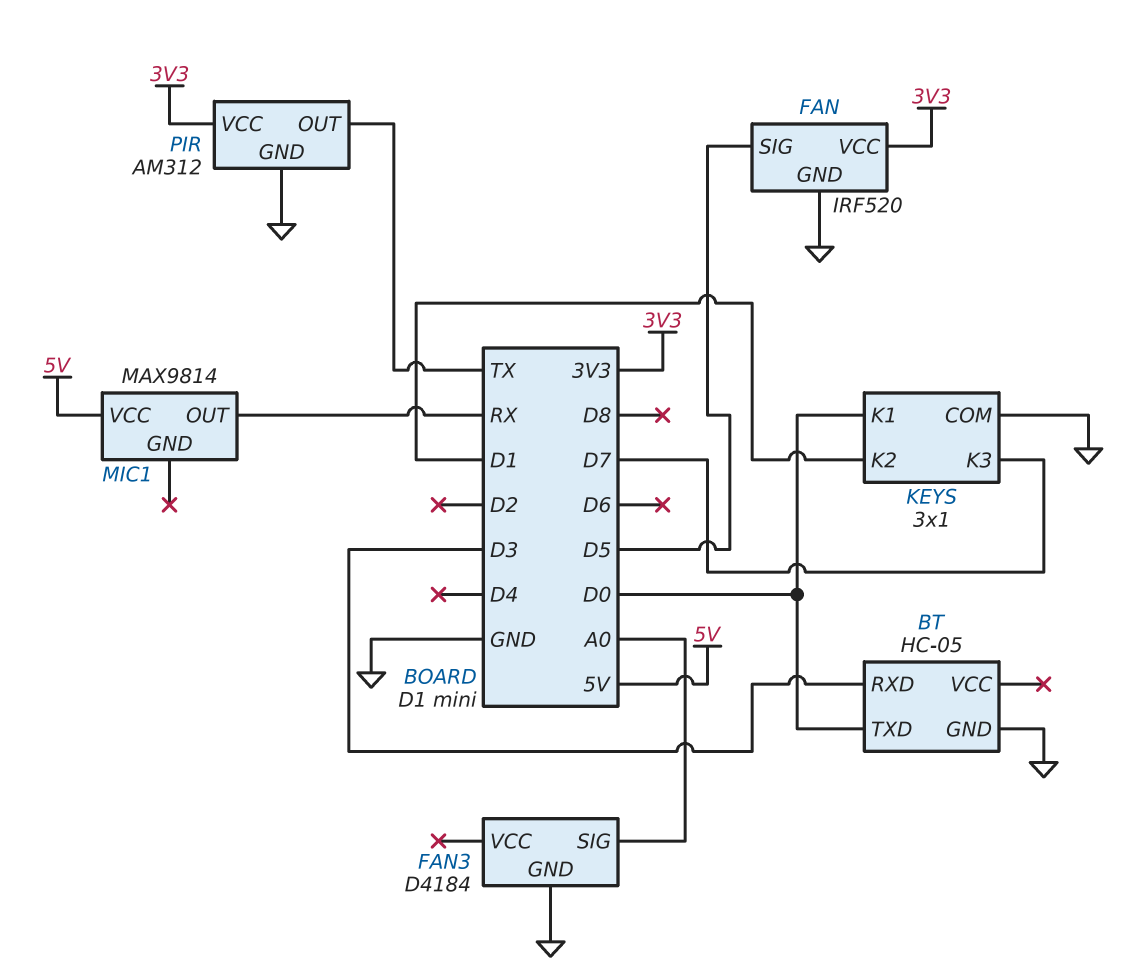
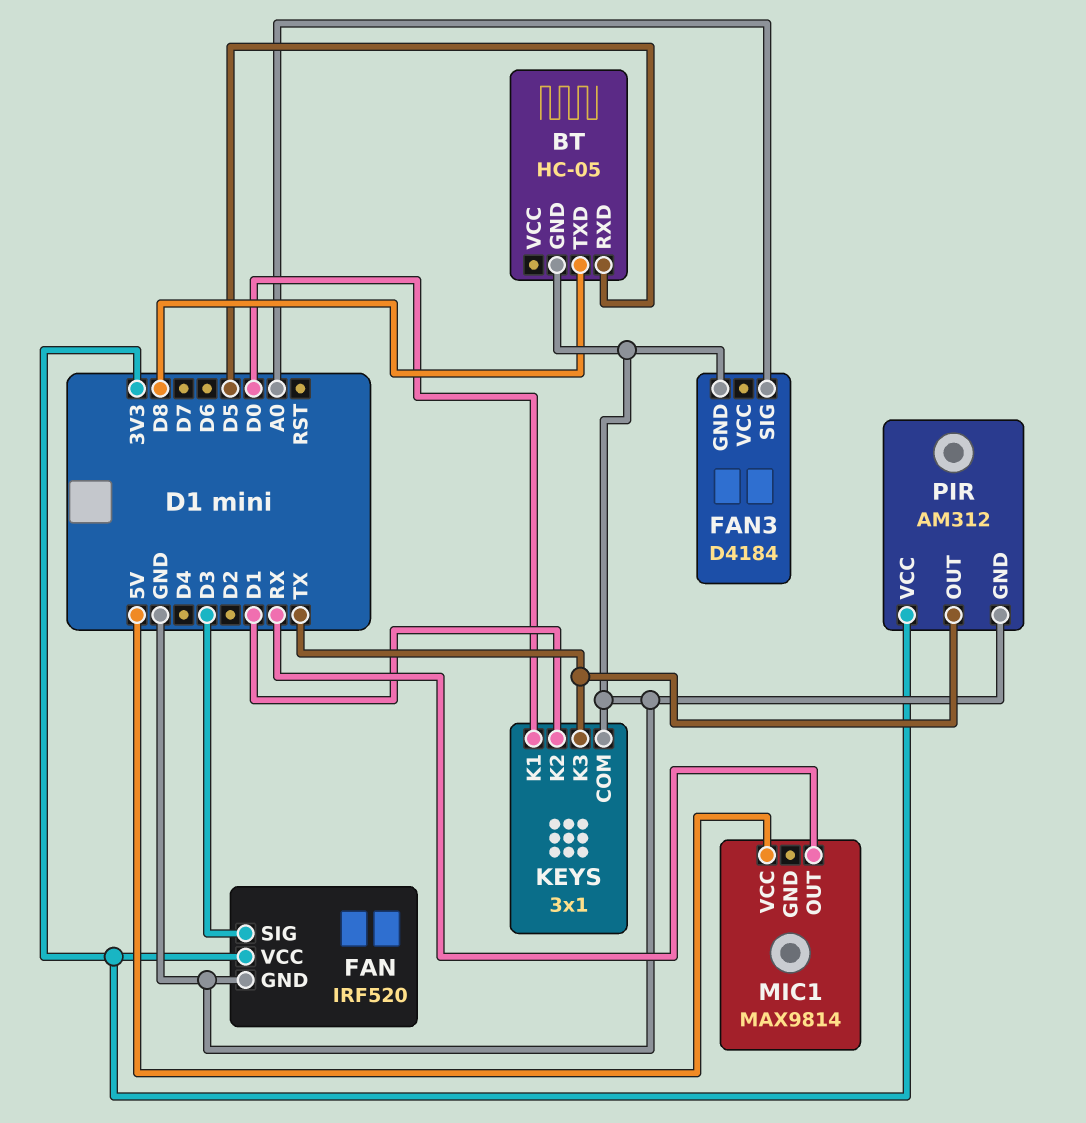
BT pin RXD: D3 -> D5
BT pin TXD: D0 -> D8
FAN pin SIG: D5 -> D3
KEYS pin K3: D7 -> TX

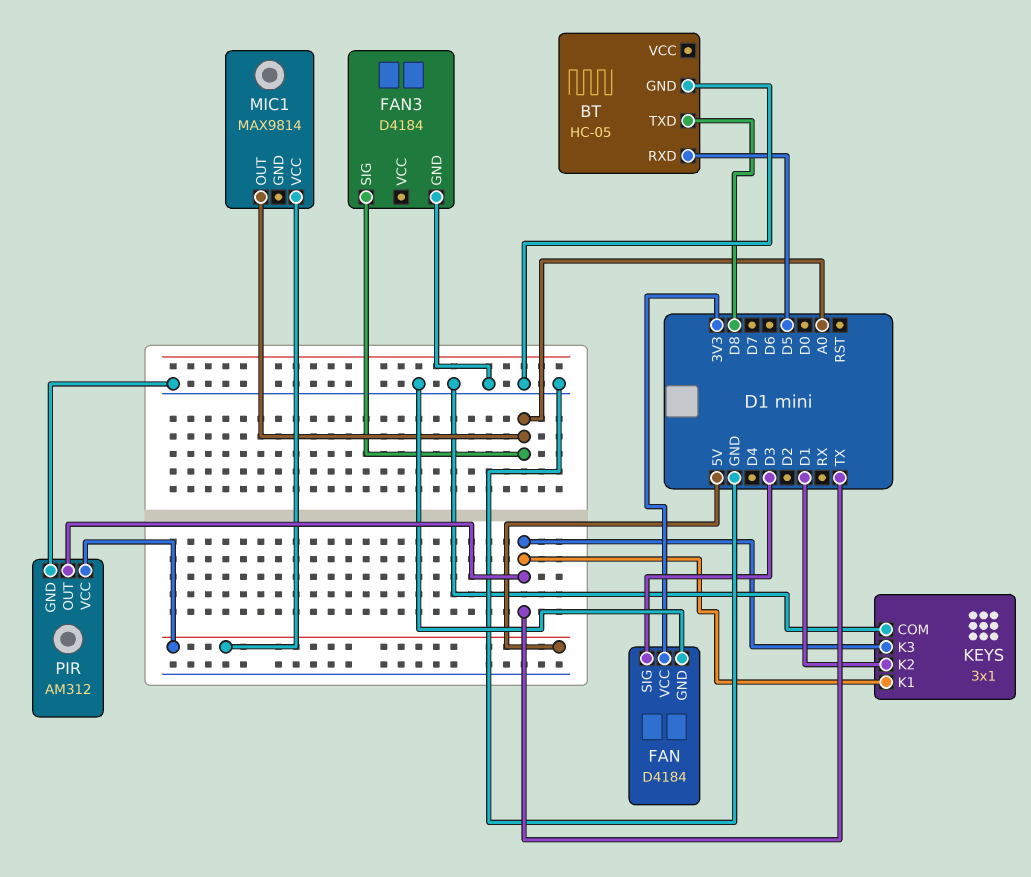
FAN: IRF520 -> D4184
KEYS pin K1: D0 -> TX
MIC1 pin OUT: RX -> A0
PIR pin VCC: 3V3 -> 5V

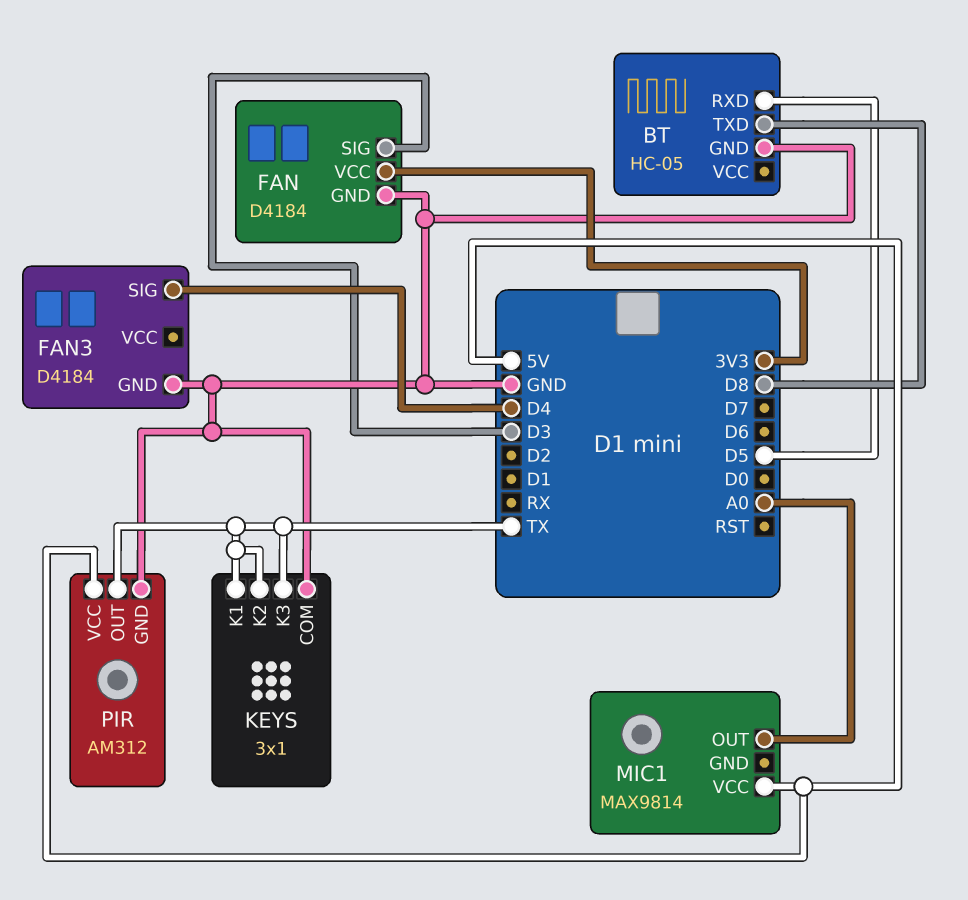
FAN3 pin SIG: A0 -> D4
KEYS pin K2: D1 -> TX

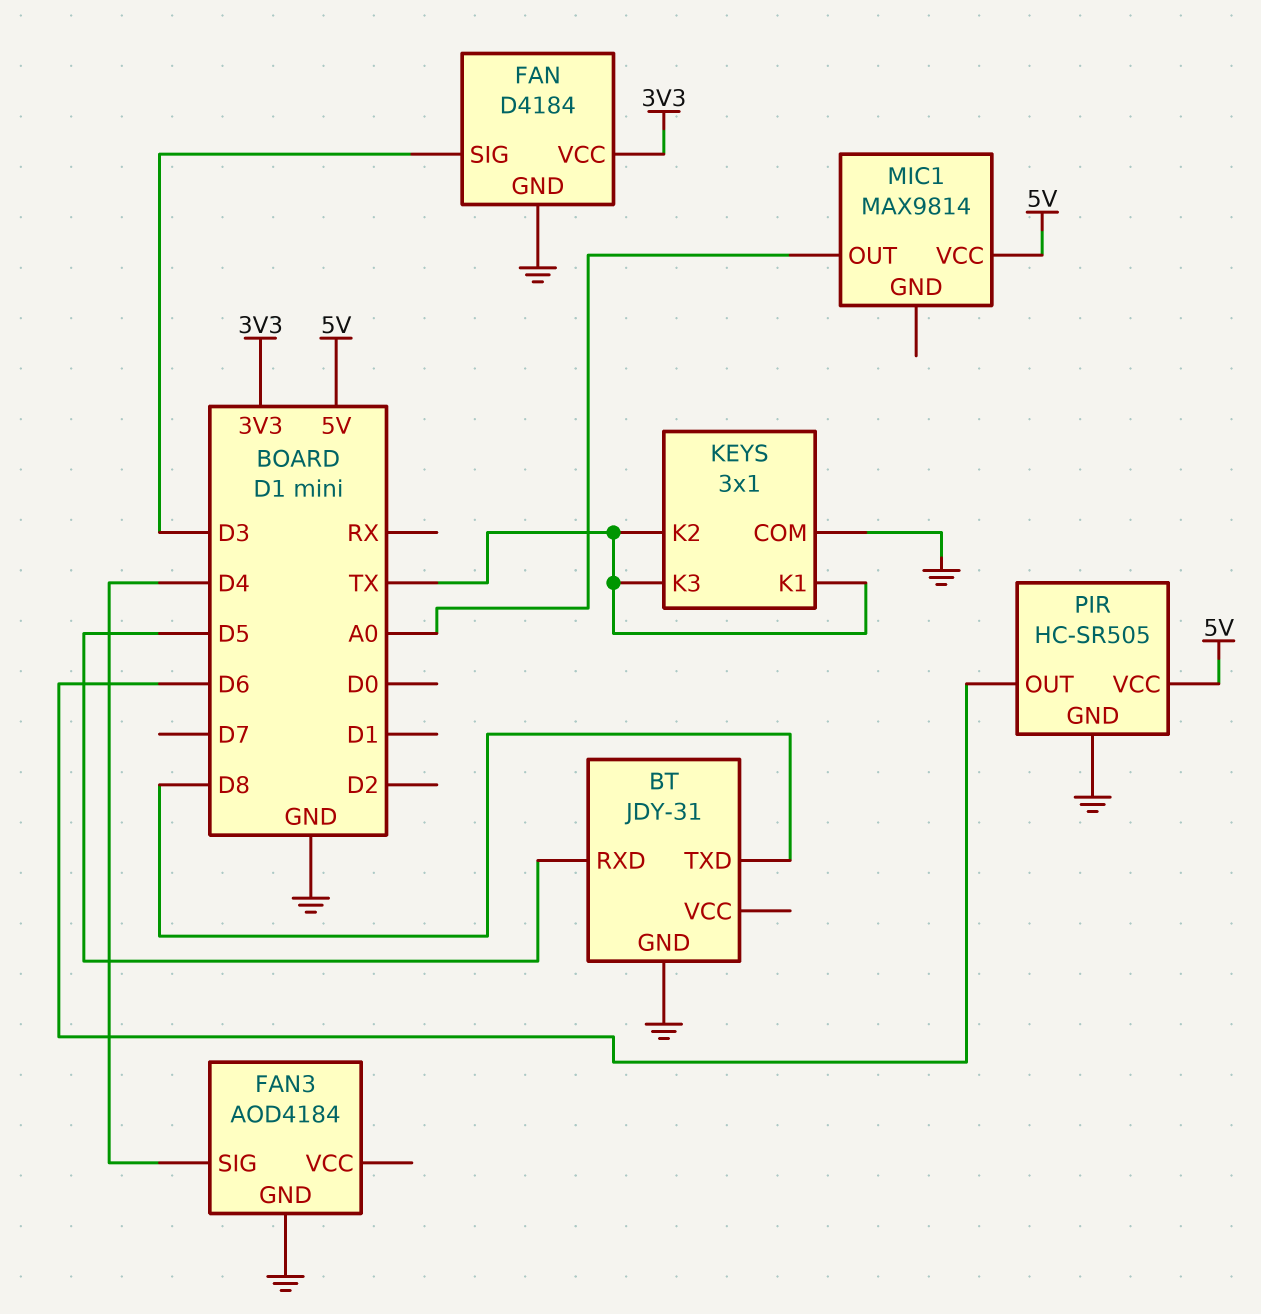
BT: HC-05 -> JDY-31
FAN3: D4184 -> AOD4184
PIR: AM312 -> HC-SR505
PIR pin OUT: TX -> D6

